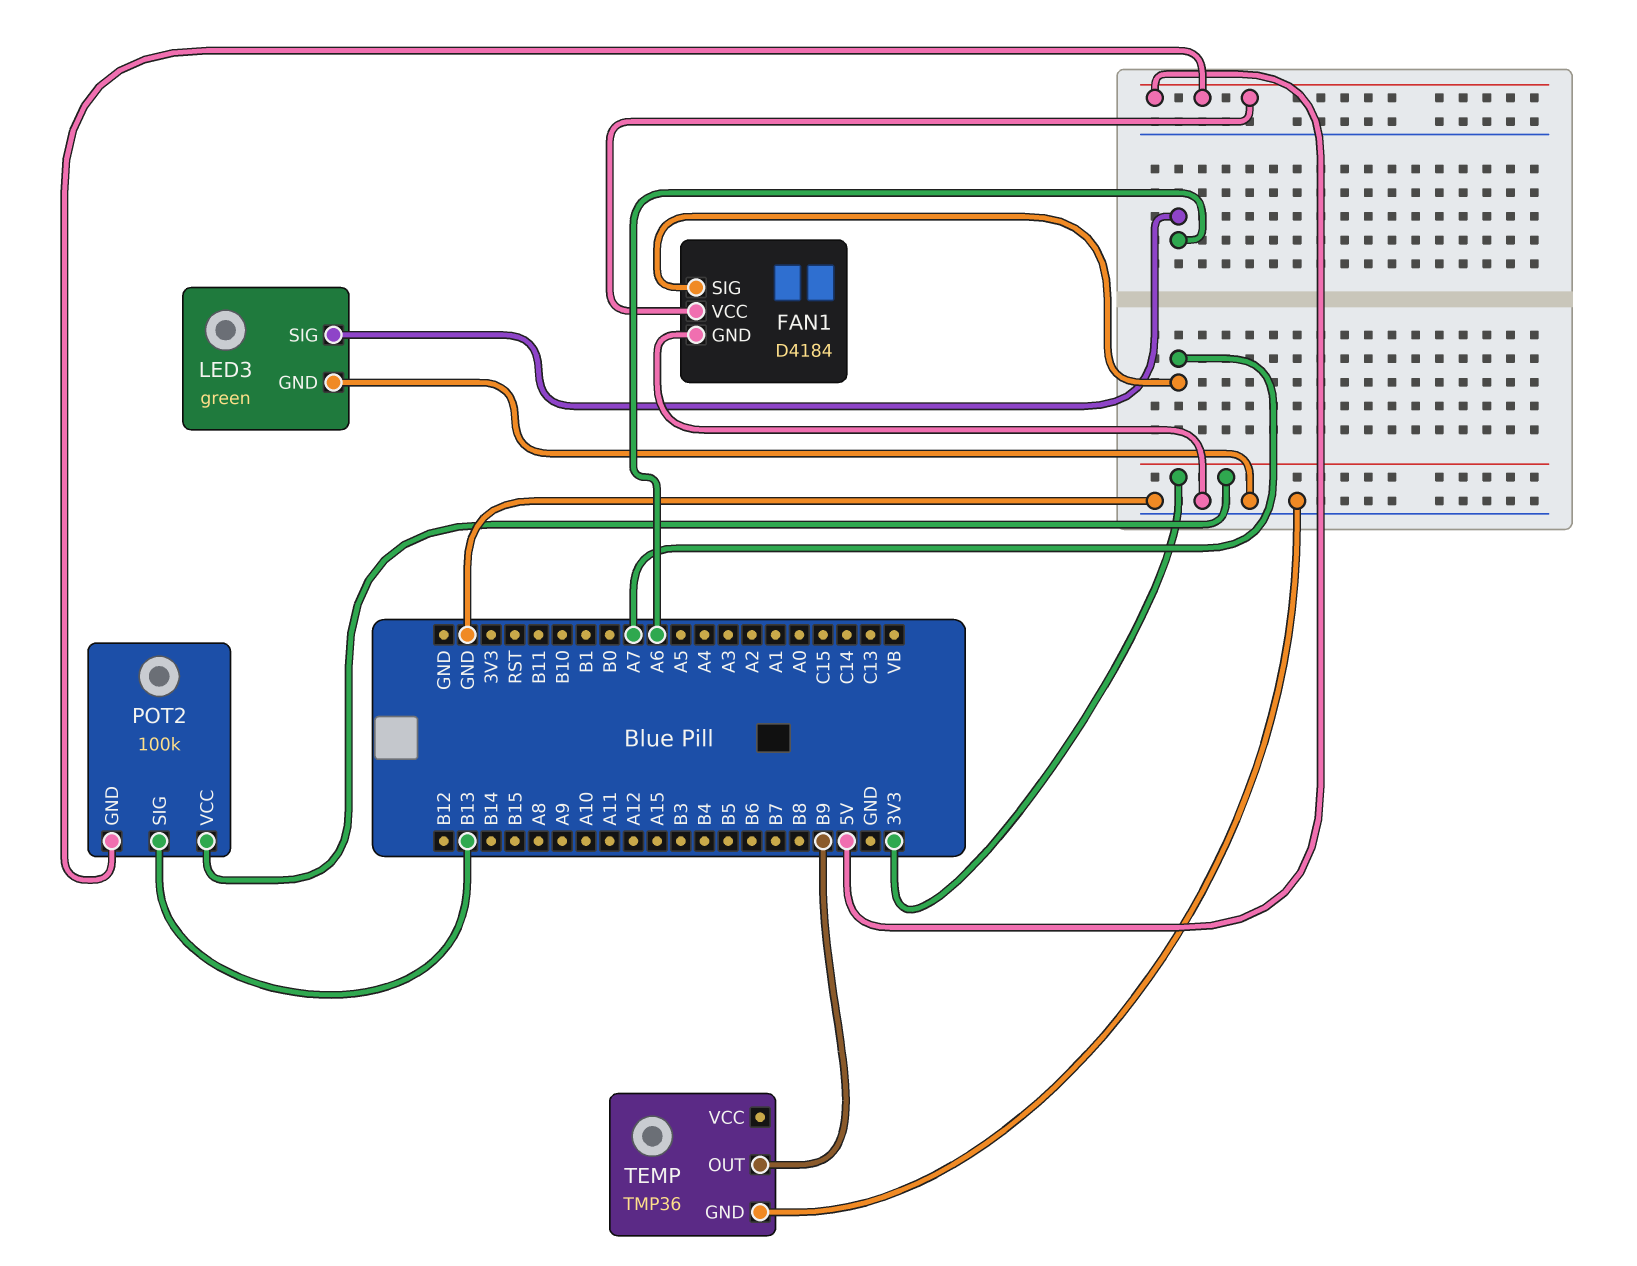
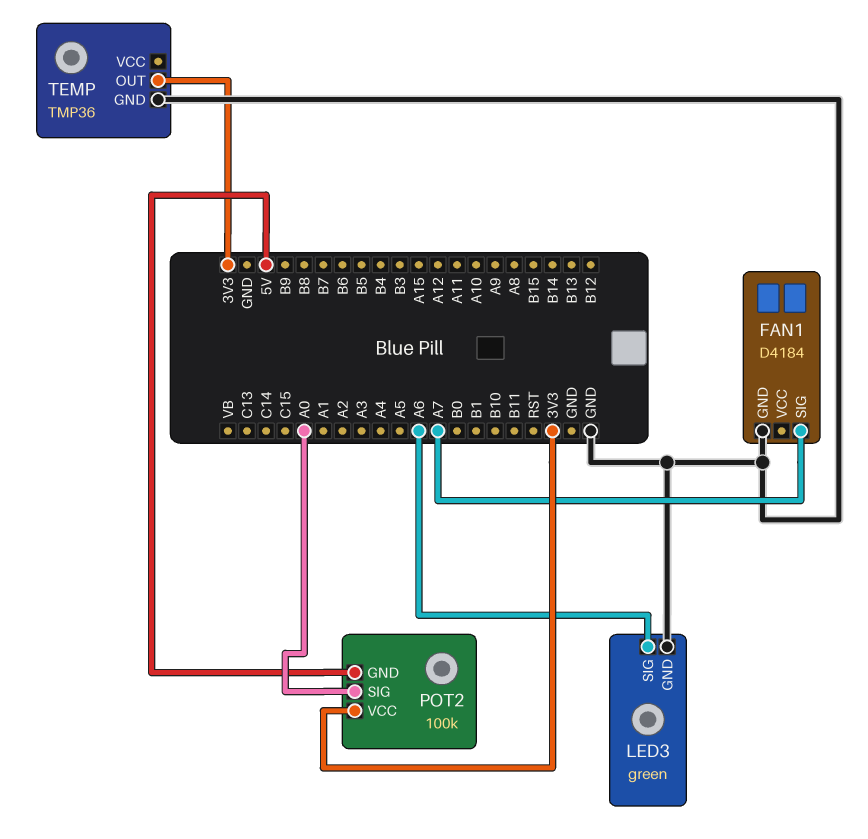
FAN1 pin VCC: 5V -> none
POT2 pin SIG: B13 -> A0
TEMP pin OUT: B9 -> 3V3

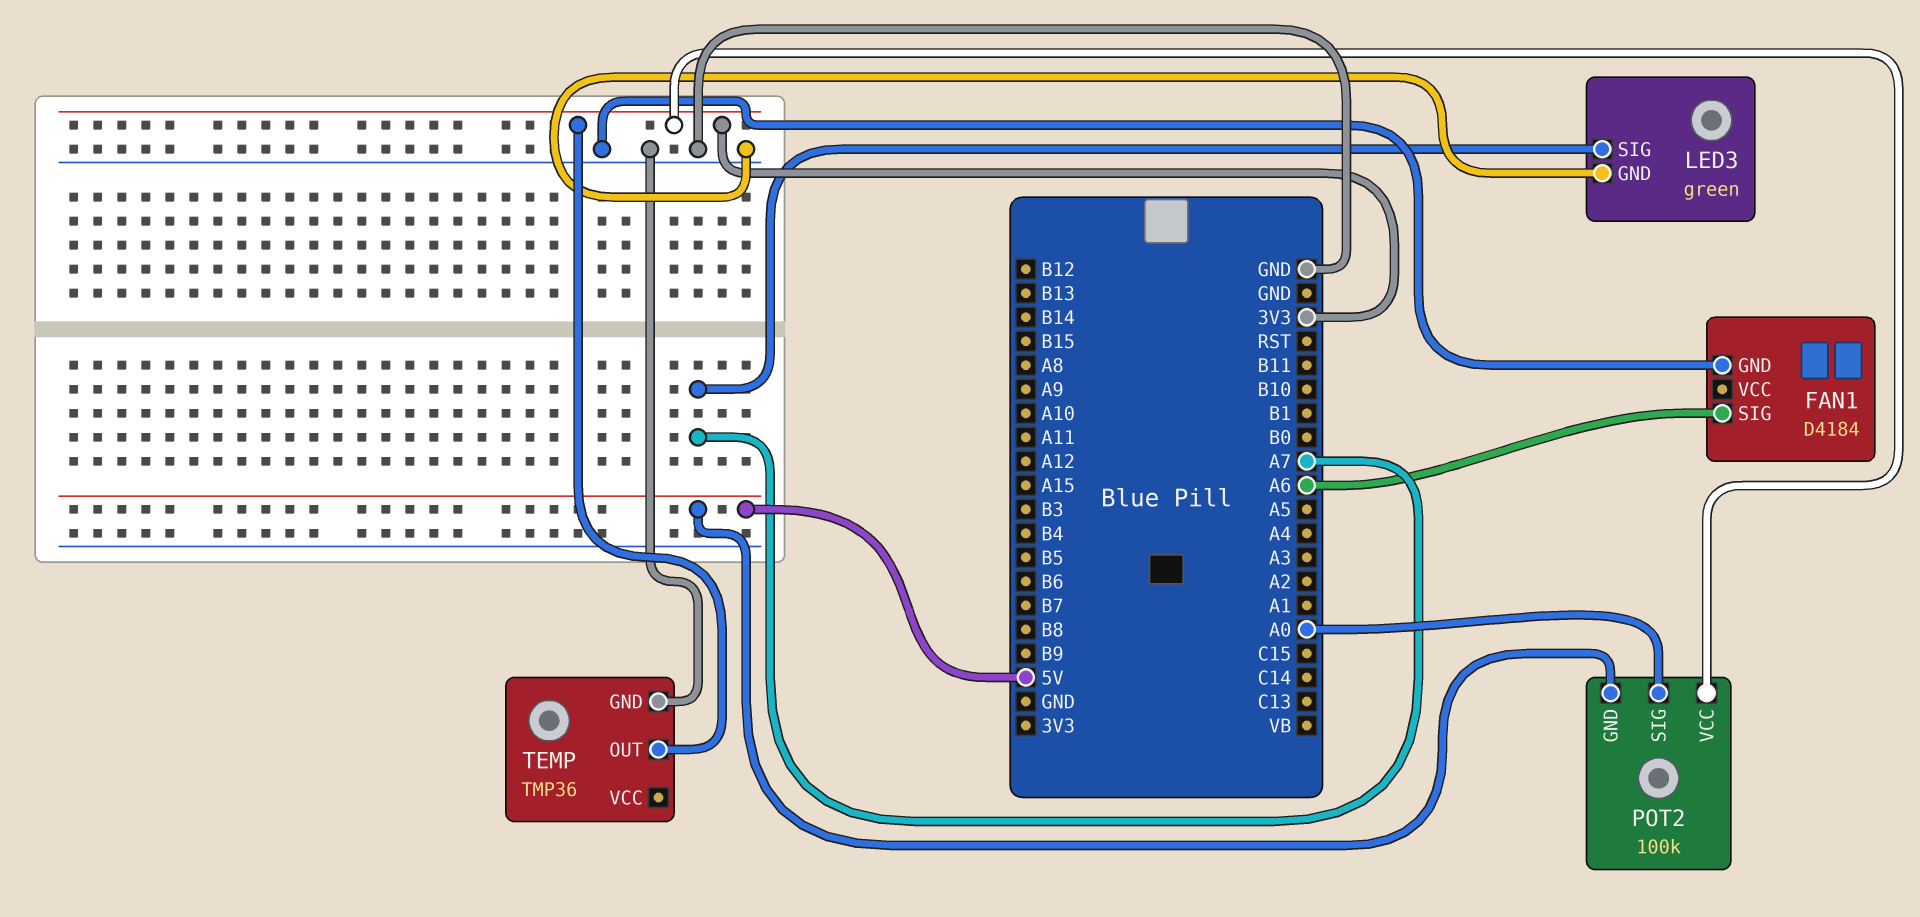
FAN1 pin SIG: A7 -> A6
LED3 pin SIG: A6 -> A7

